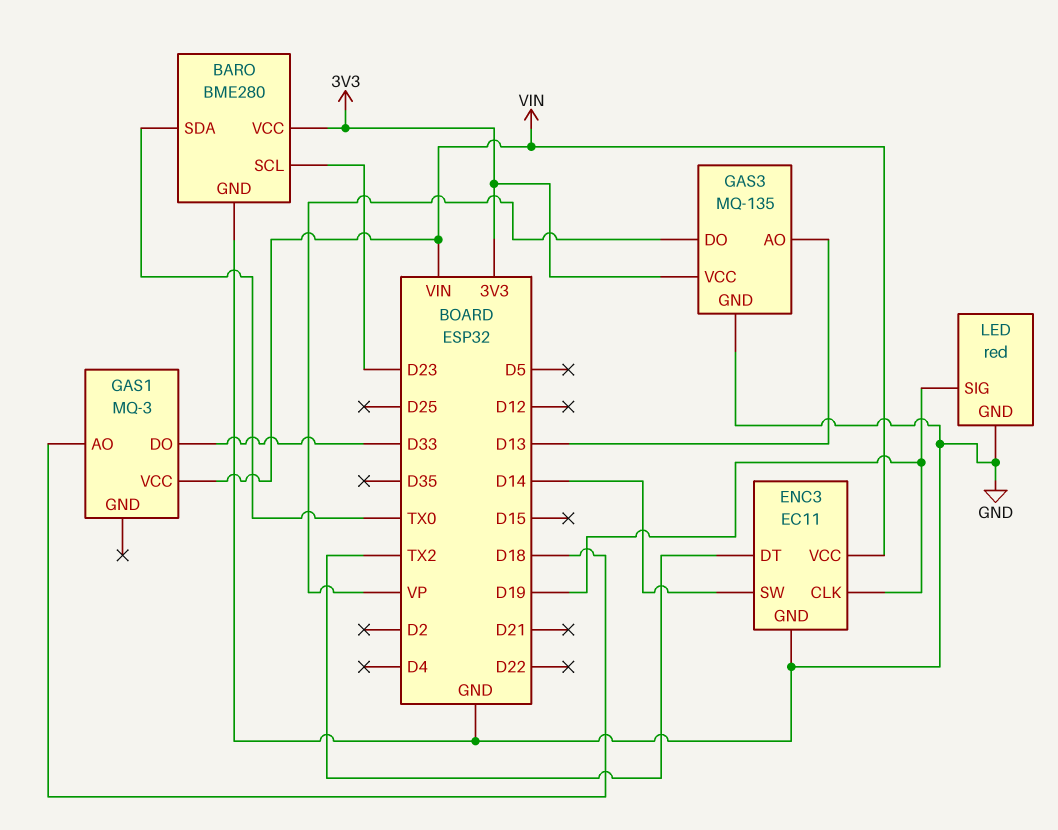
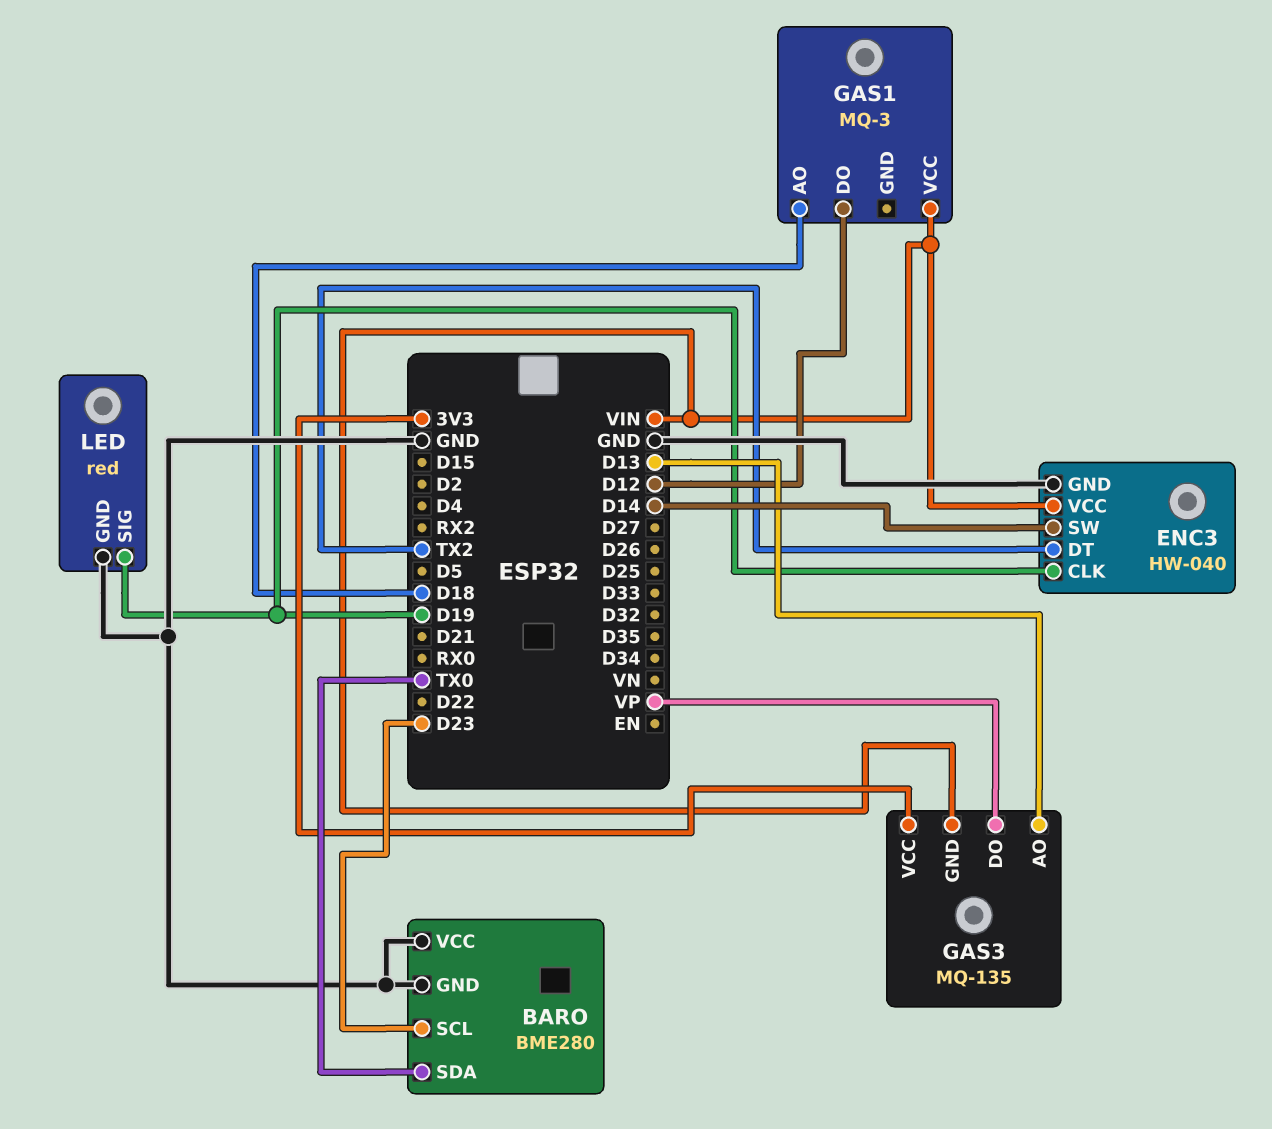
BARO pin VCC: 3V3 -> GND
ENC3: EC11 -> HW-040
GAS1 pin DO: D33 -> D12
GAS3 pin GND: GND -> VIN

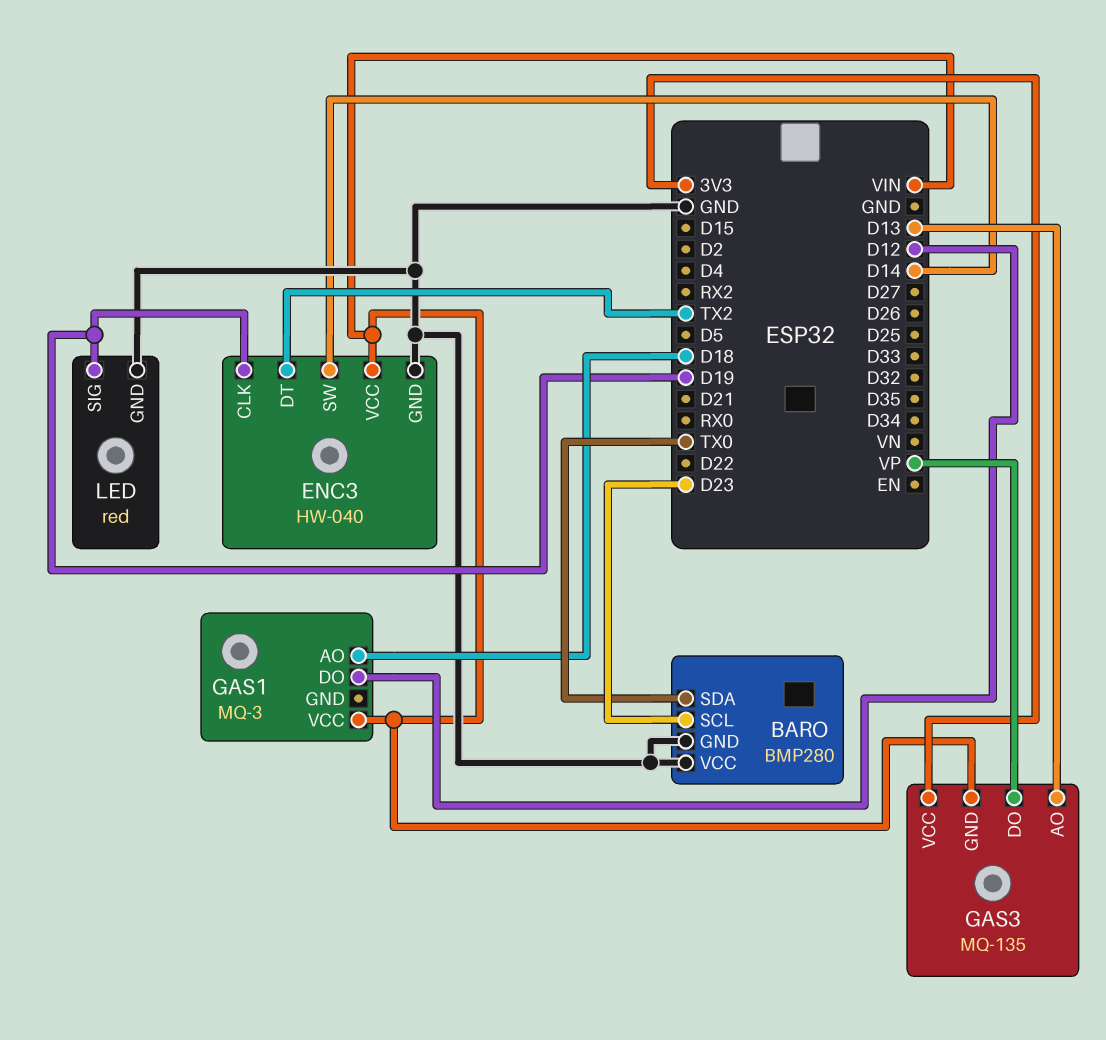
BARO: BME280 -> BMP280

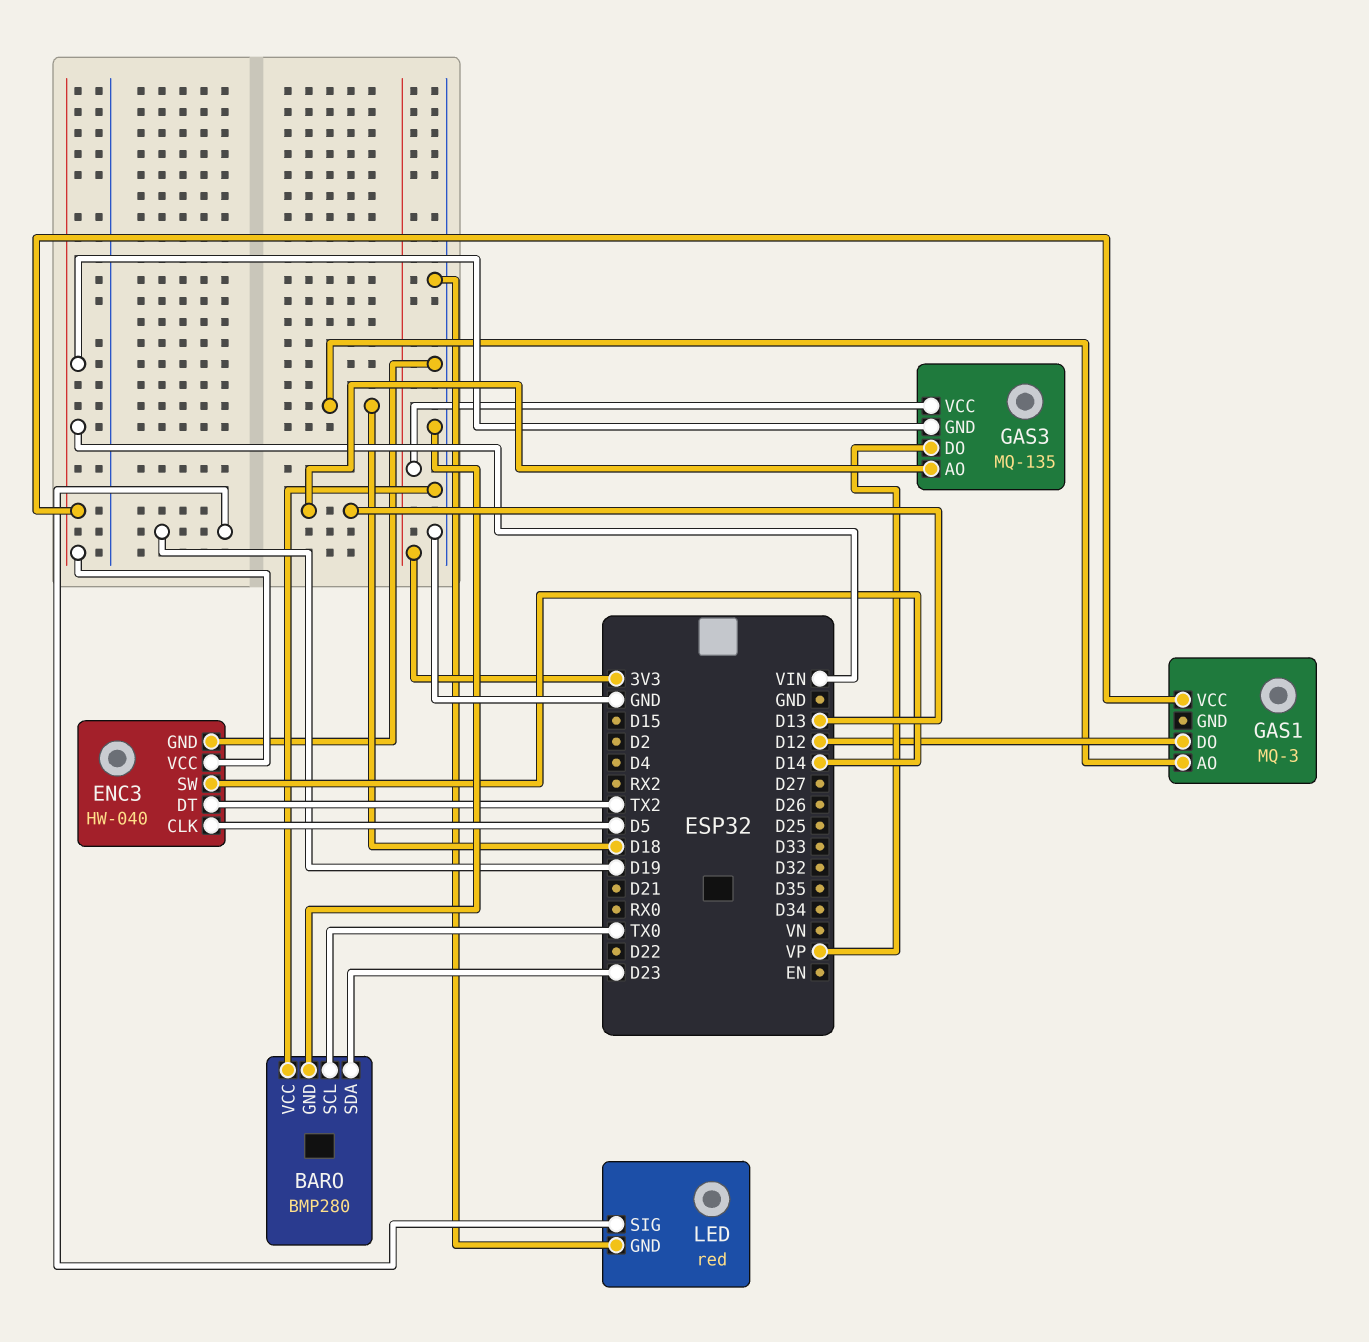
BARO pin SCL: D23 -> TX0
BARO pin SDA: TX0 -> D23
ENC3 pin CLK: D19 -> D5

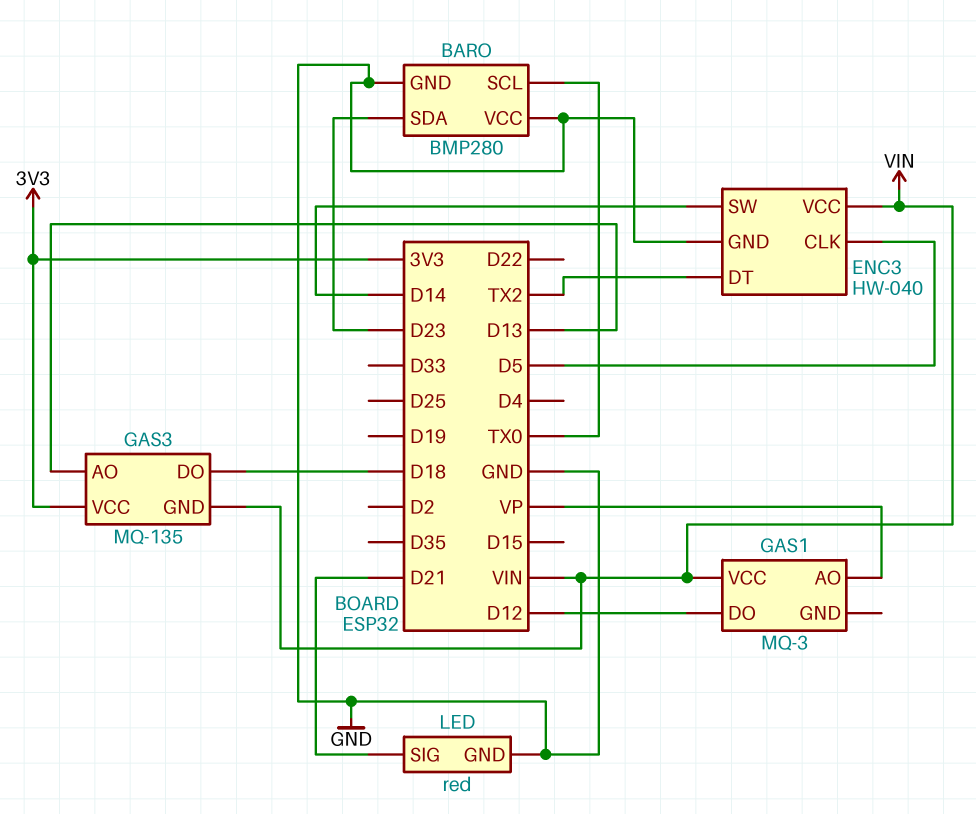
GAS1 pin AO: D18 -> VP
GAS3 pin DO: VP -> D18
LED pin SIG: D19 -> D21

